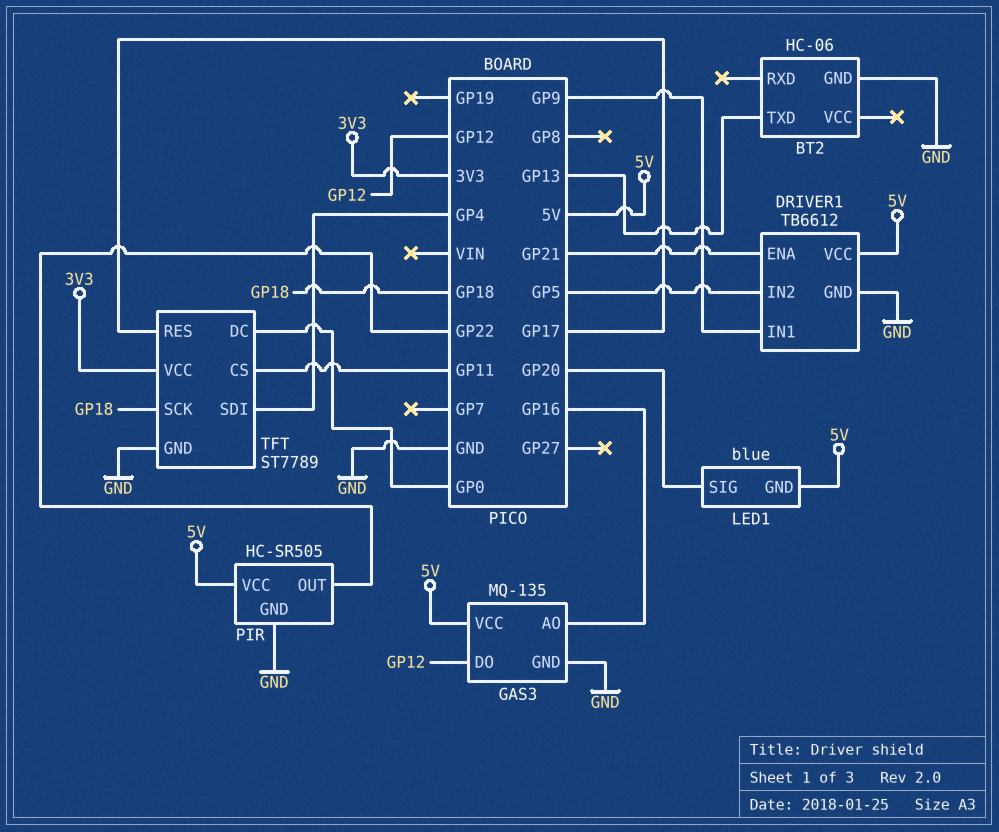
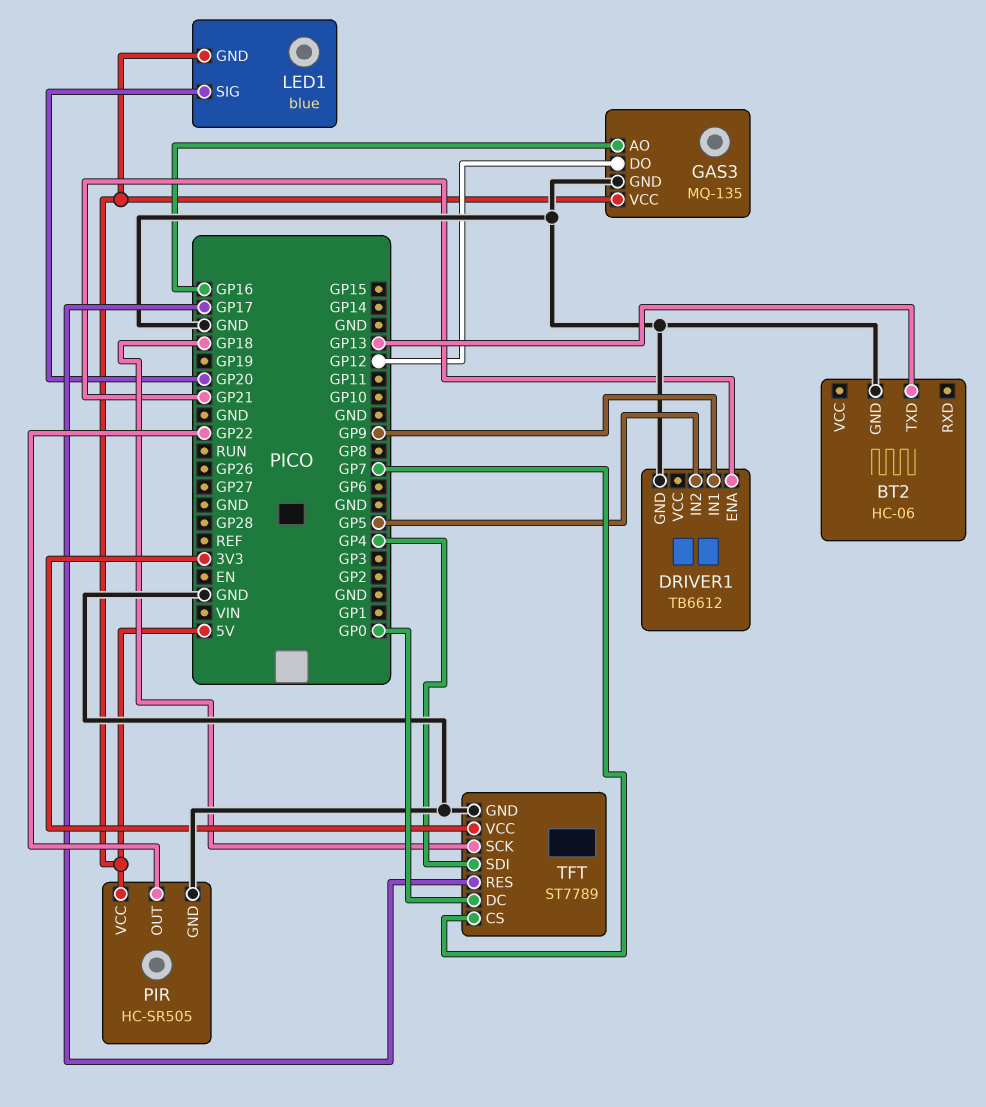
DRIVER1 pin VCC: 5V -> none
TFT pin CS: GP11 -> GP7

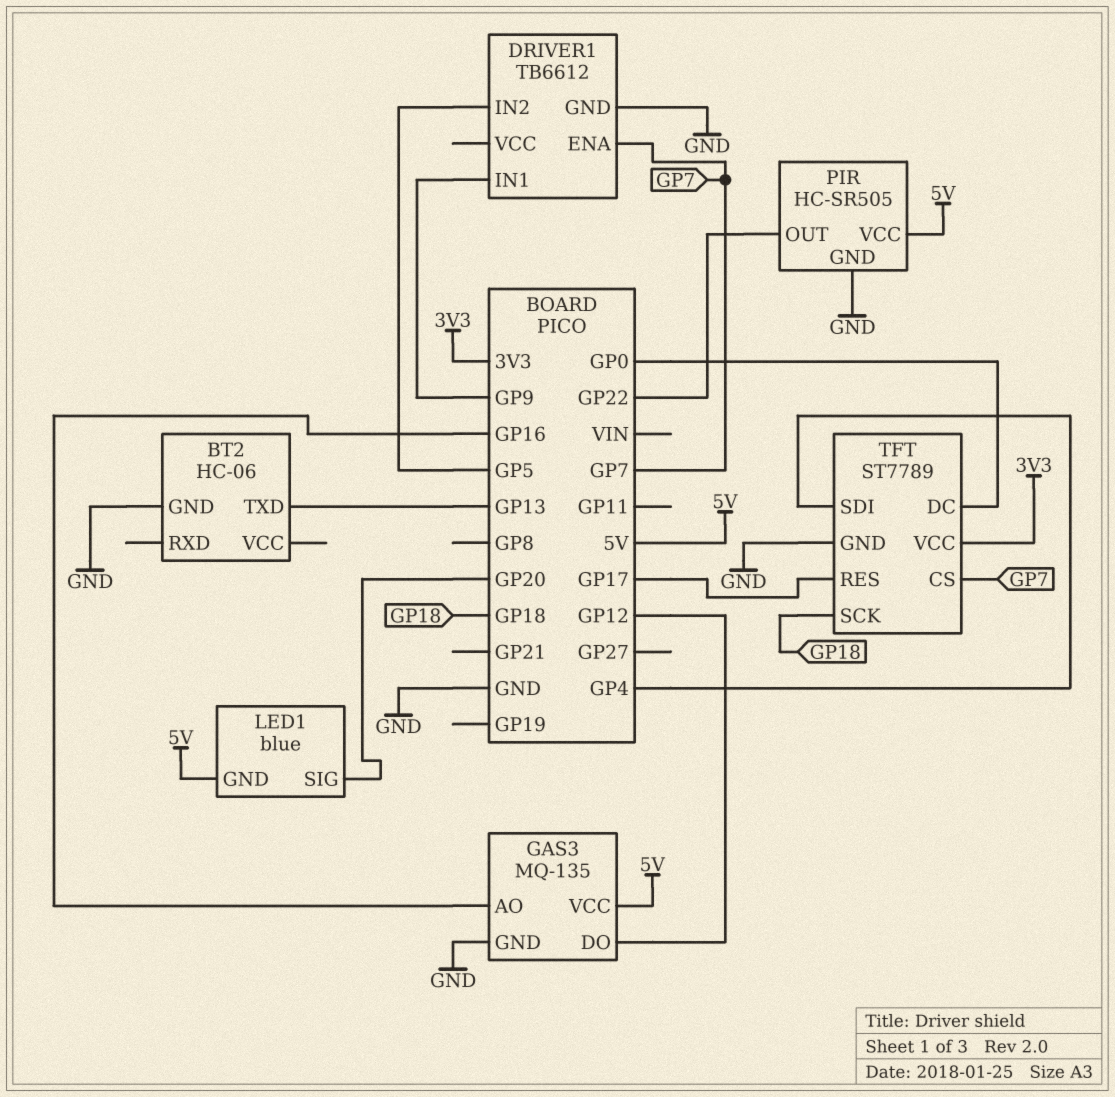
DRIVER1 pin ENA: GP21 -> GP7

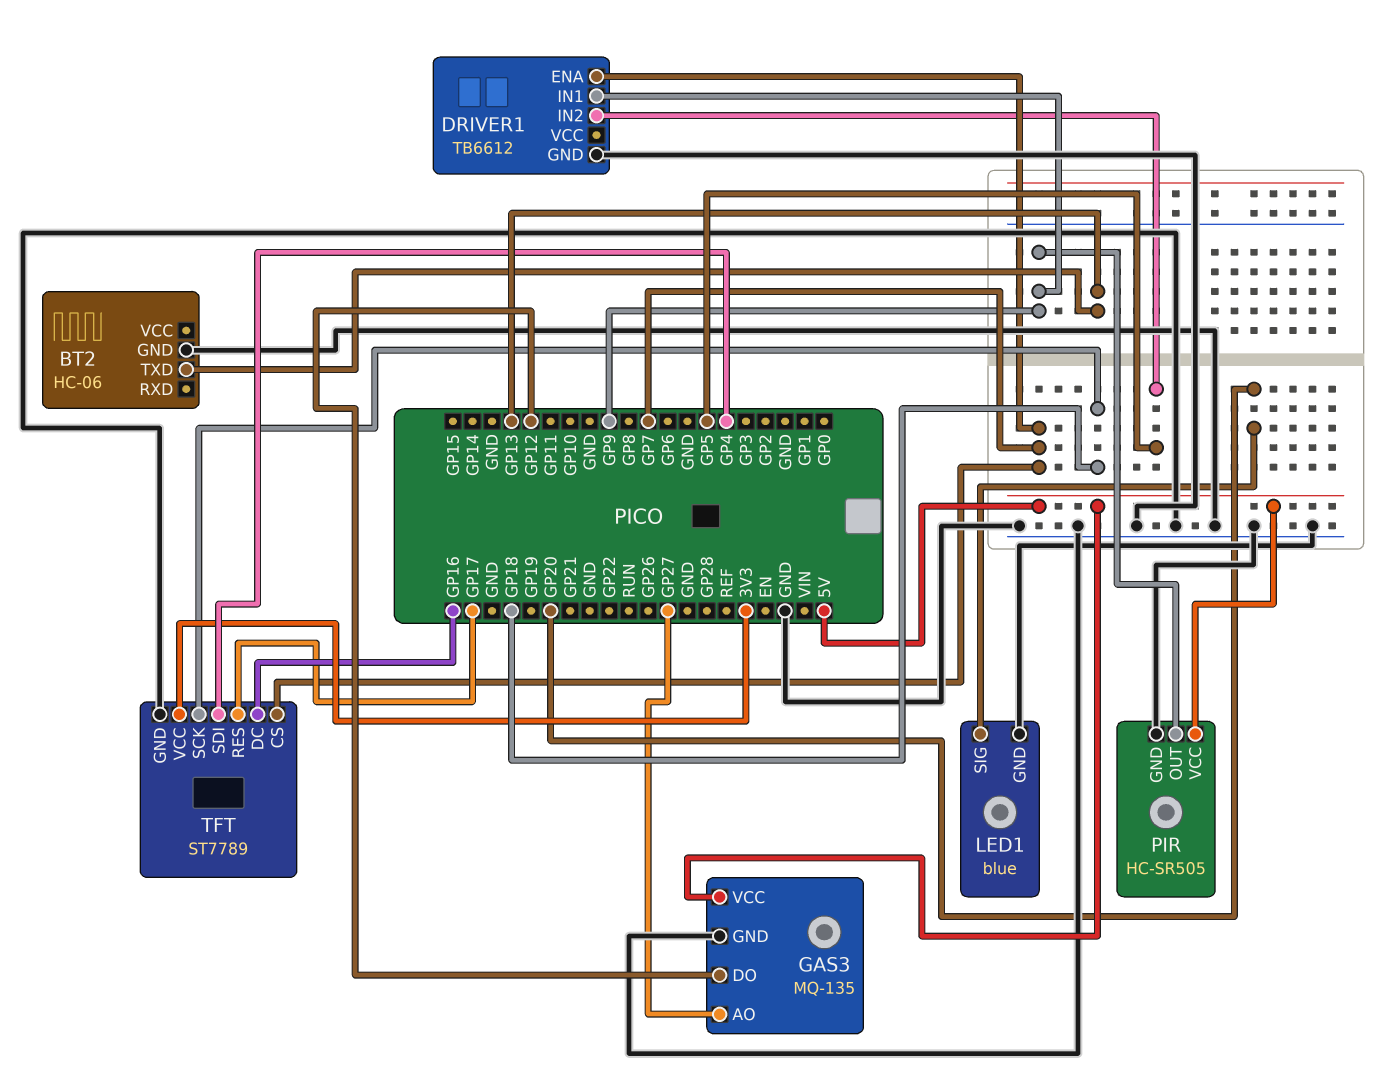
GAS3 pin AO: GP16 -> GP27
LED1 pin GND: 5V -> GND
PIR pin OUT: GP22 -> GP9
TFT pin DC: GP0 -> GP16

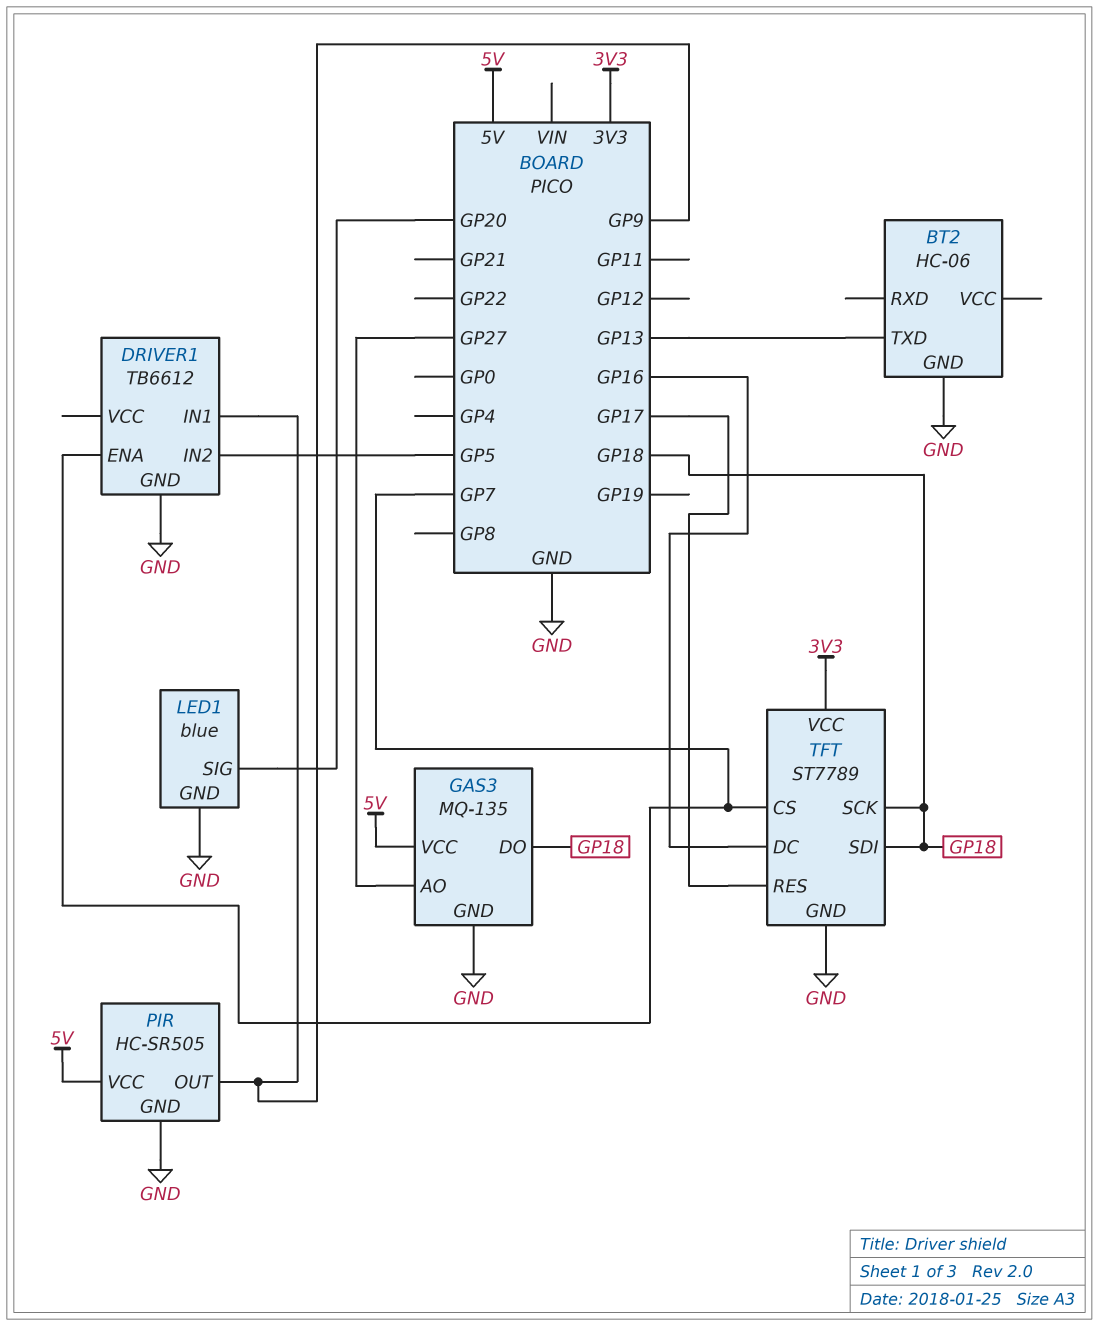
GAS3 pin DO: GP12 -> GP18
TFT pin SDI: GP4 -> GP18

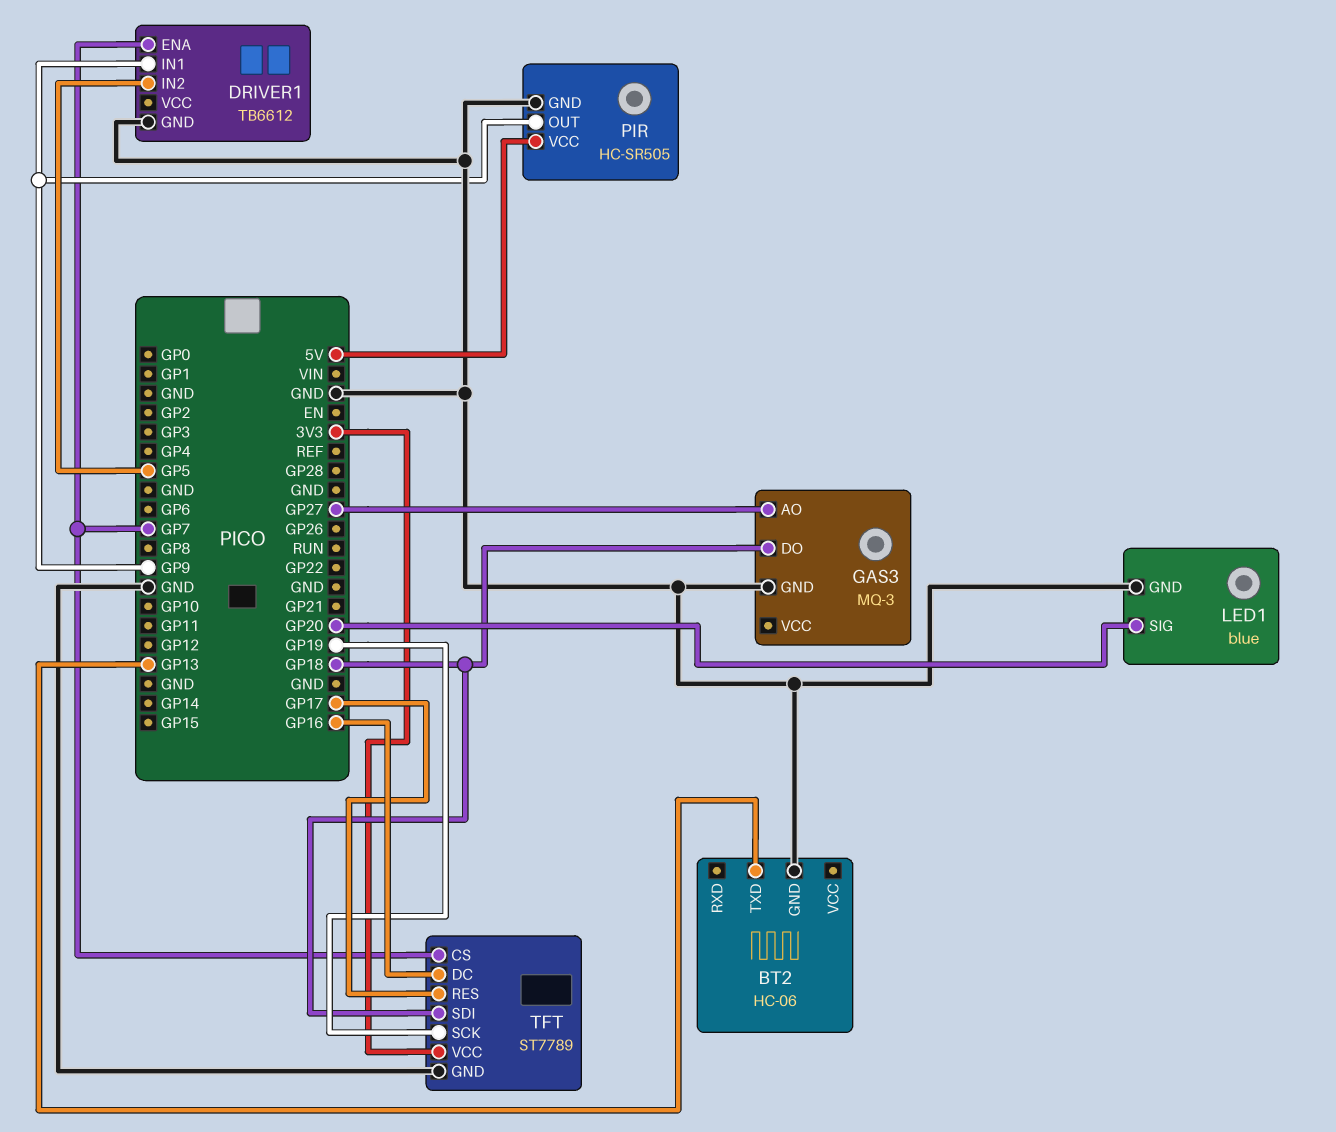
GAS3: MQ-135 -> MQ-3
GAS3 pin VCC: 5V -> none
TFT pin SCK: GP18 -> GP19

